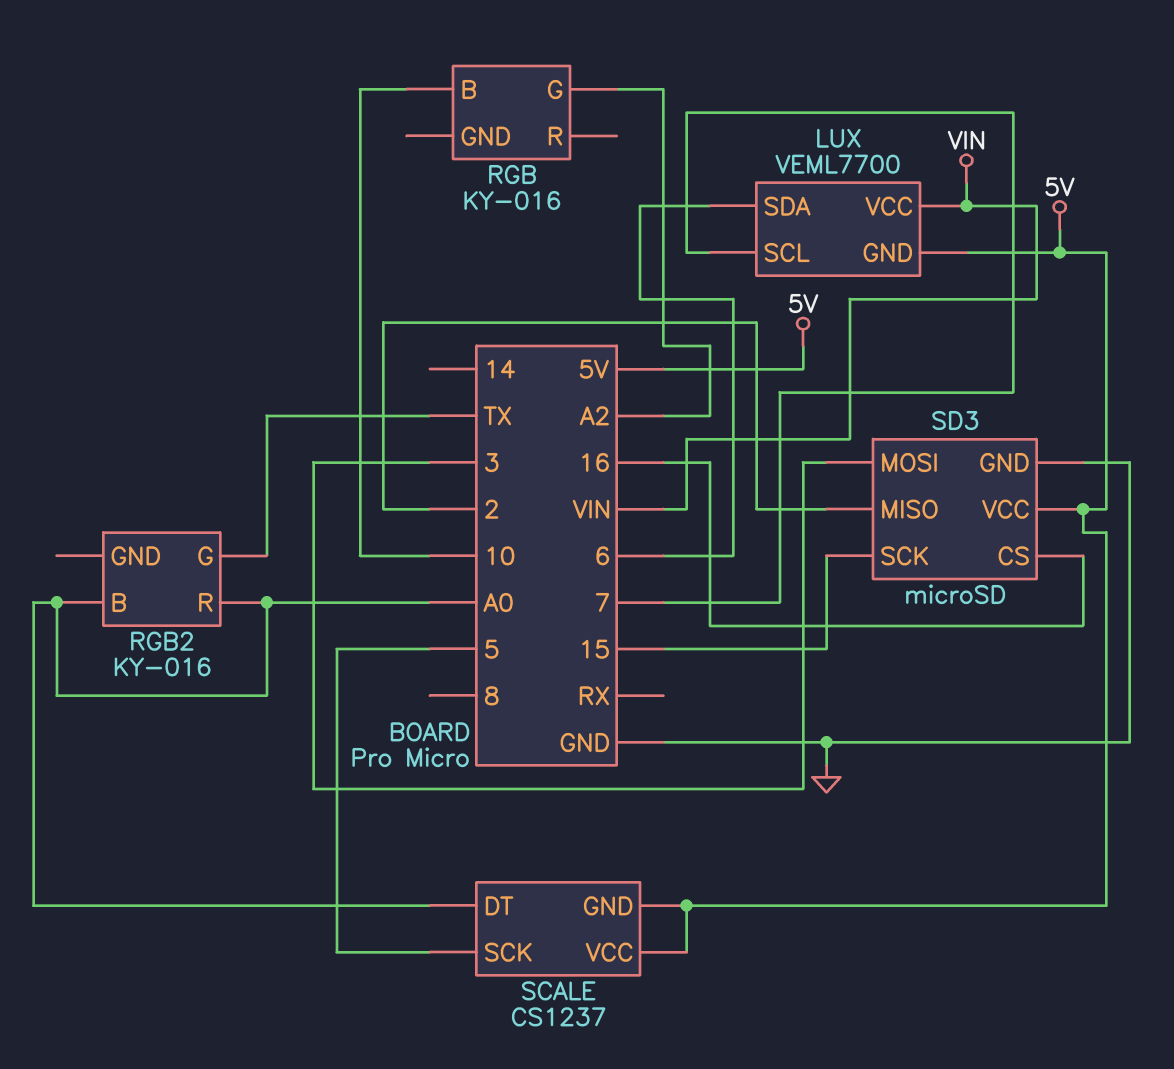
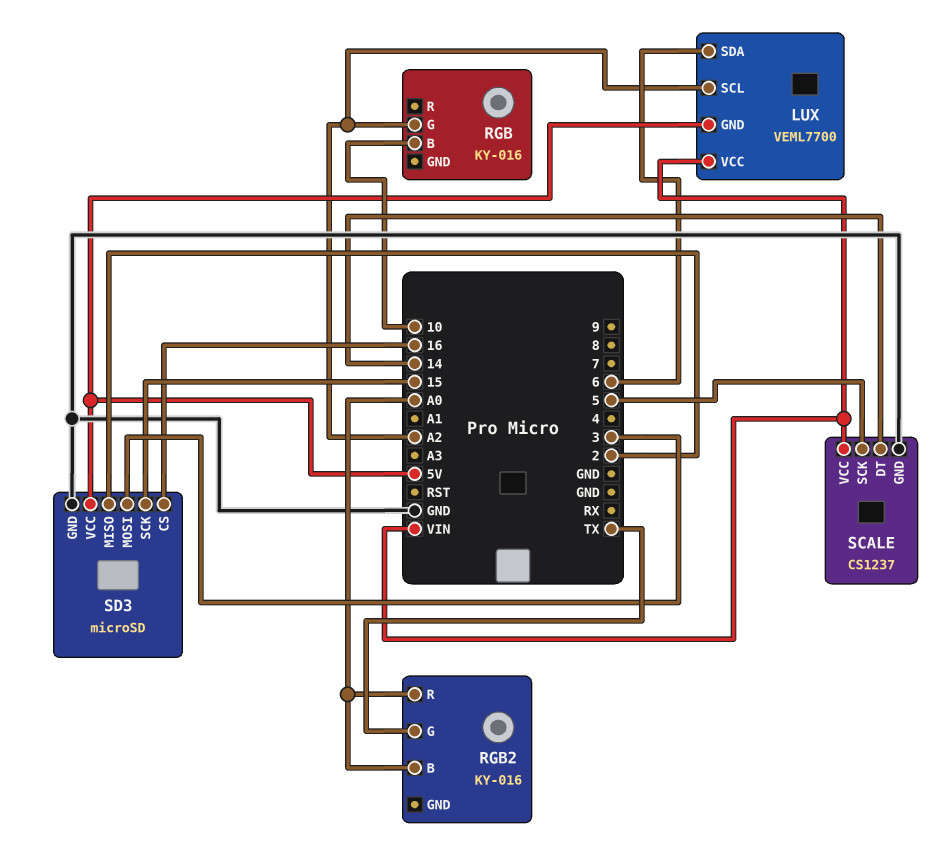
LUX pin SCL: 7 -> A2
SCALE pin DT: A0 -> 14
SCALE pin GND: 5V -> GND
SCALE pin VCC: 5V -> VIN

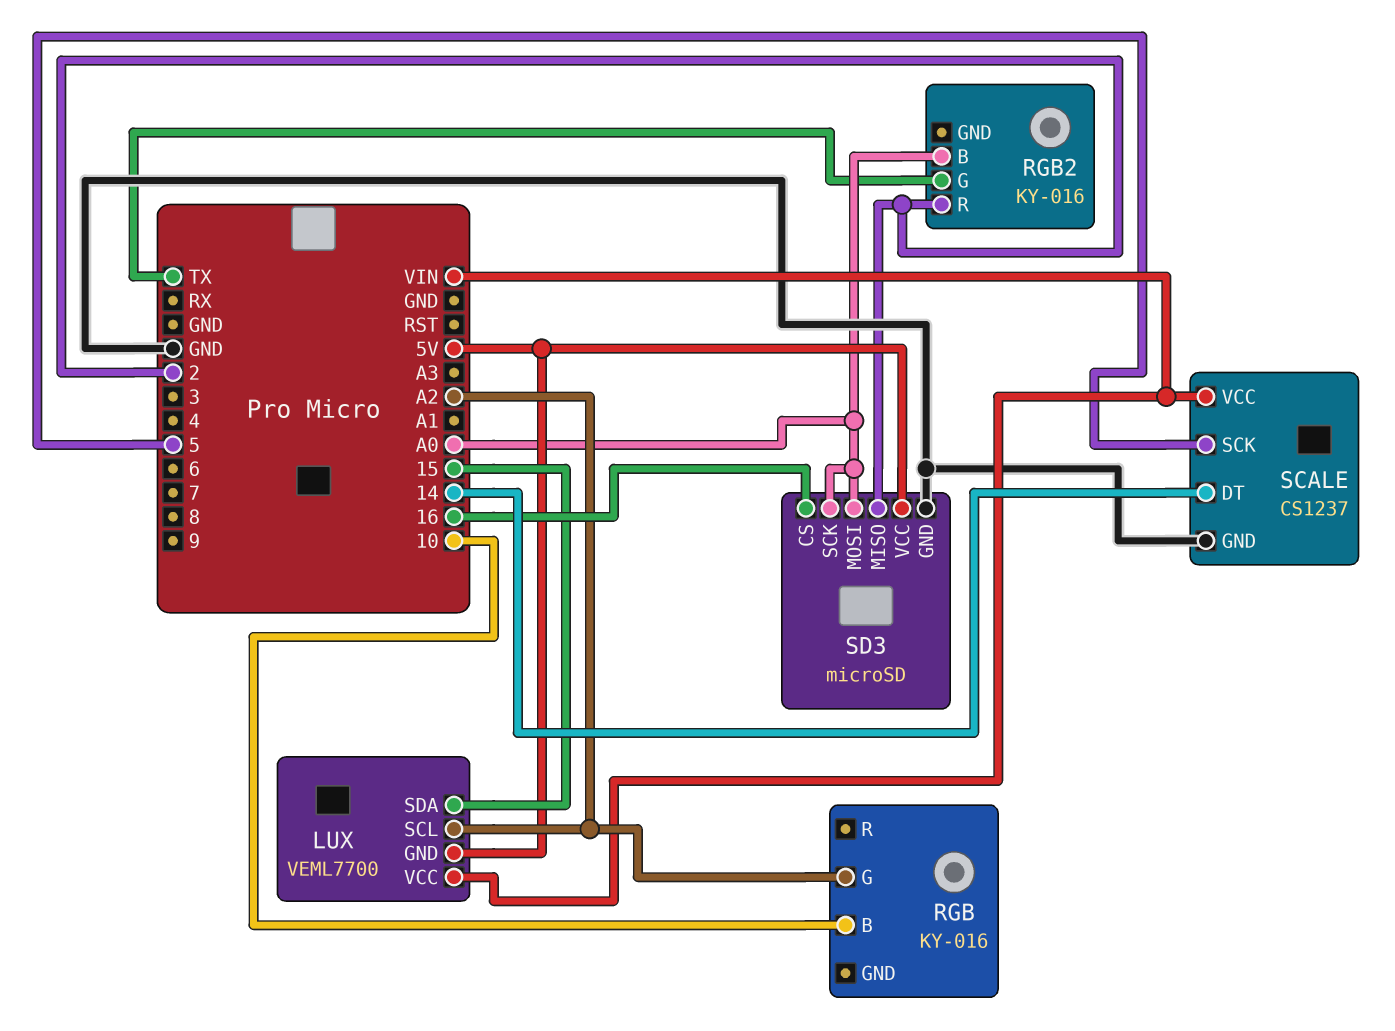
LUX pin SDA: 6 -> 15
RGB2 pin R: A0 -> 2
SD3 pin MOSI: 3 -> A0
SD3 pin SCK: 15 -> A0

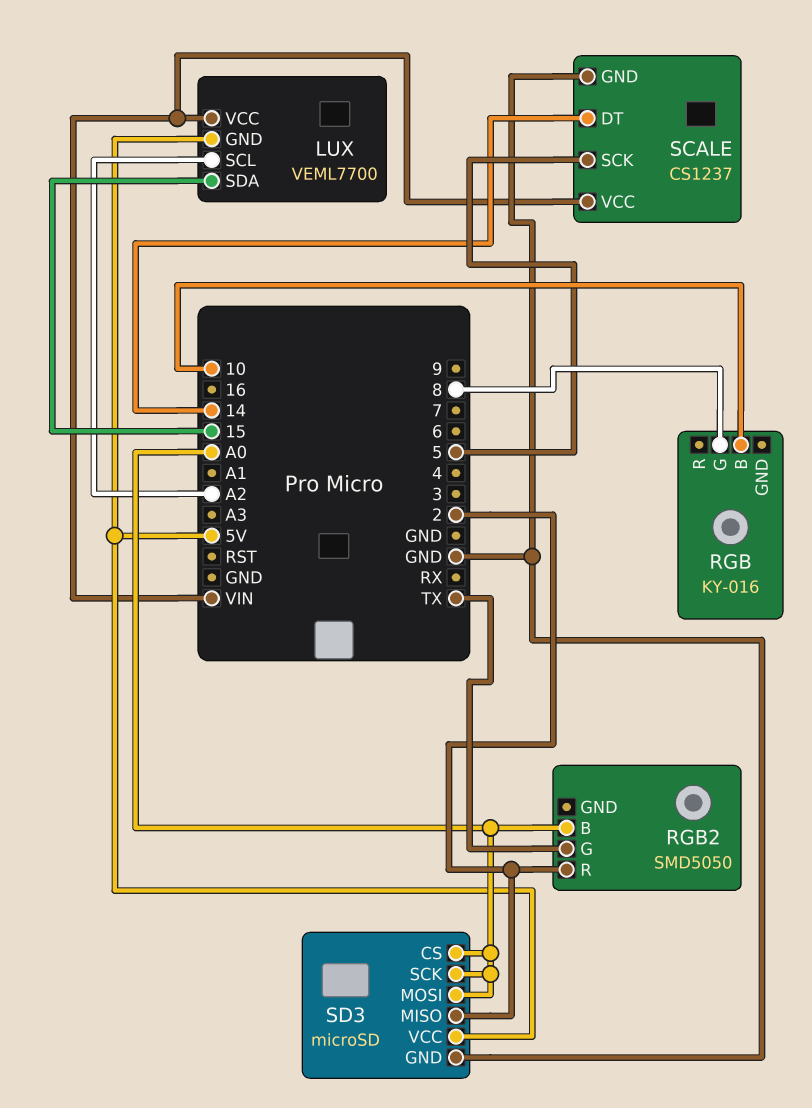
RGB pin G: A2 -> 8
RGB2: KY-016 -> SMD5050
SD3 pin CS: 16 -> A0

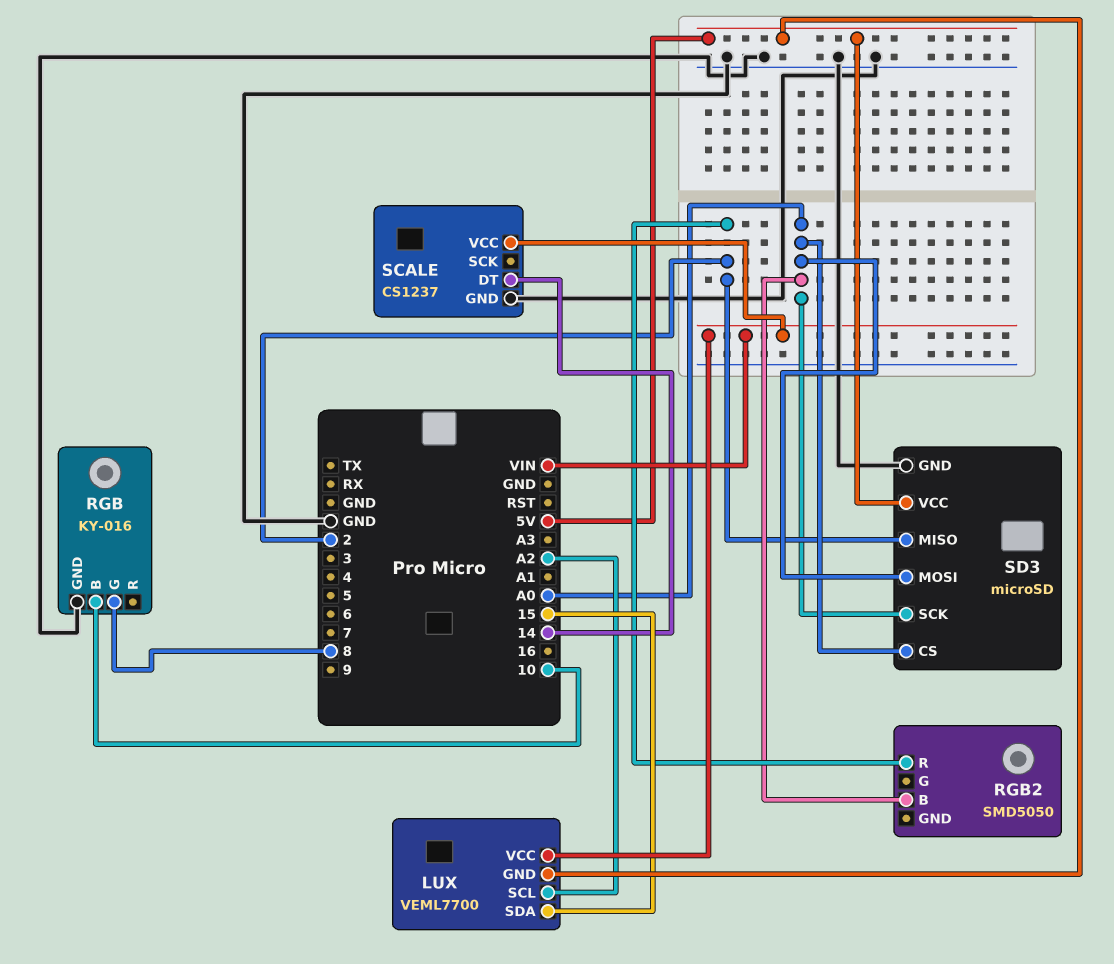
RGB pin GND: none -> GND
RGB2 pin G: TX -> none
SCALE pin SCK: 5 -> none

